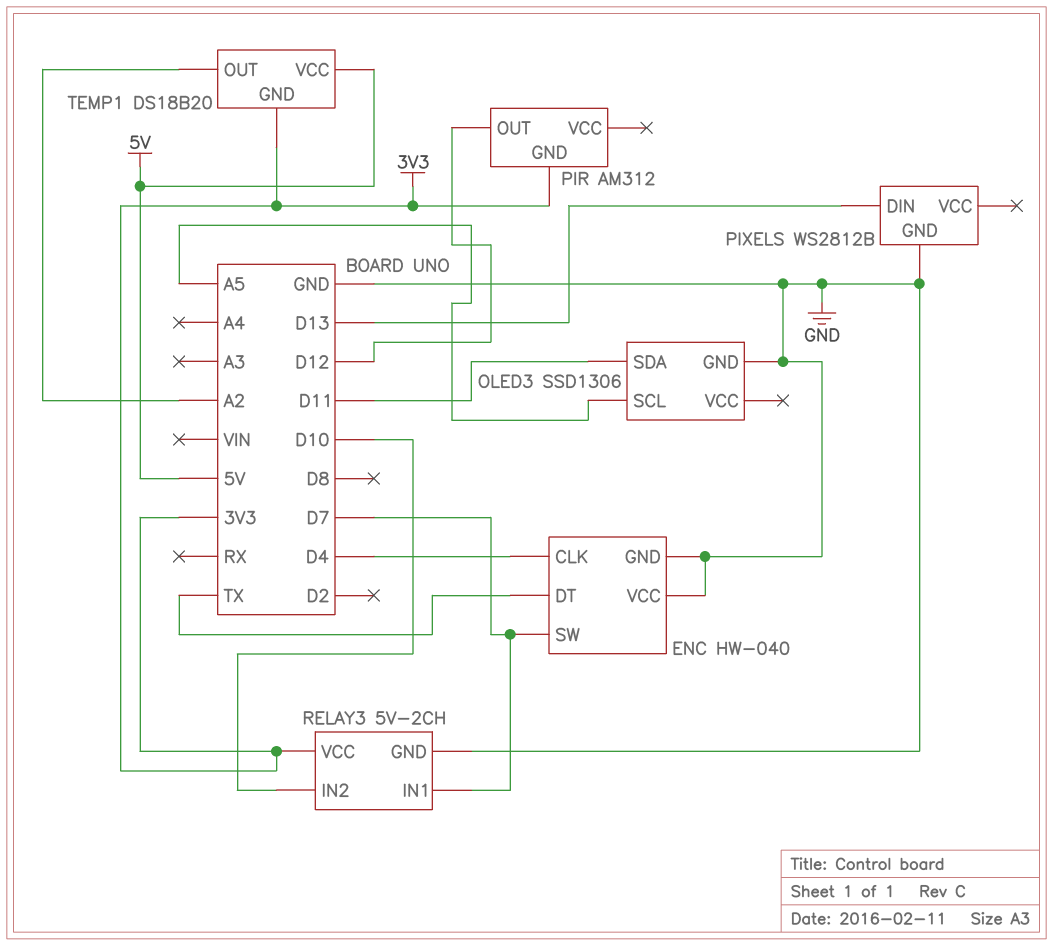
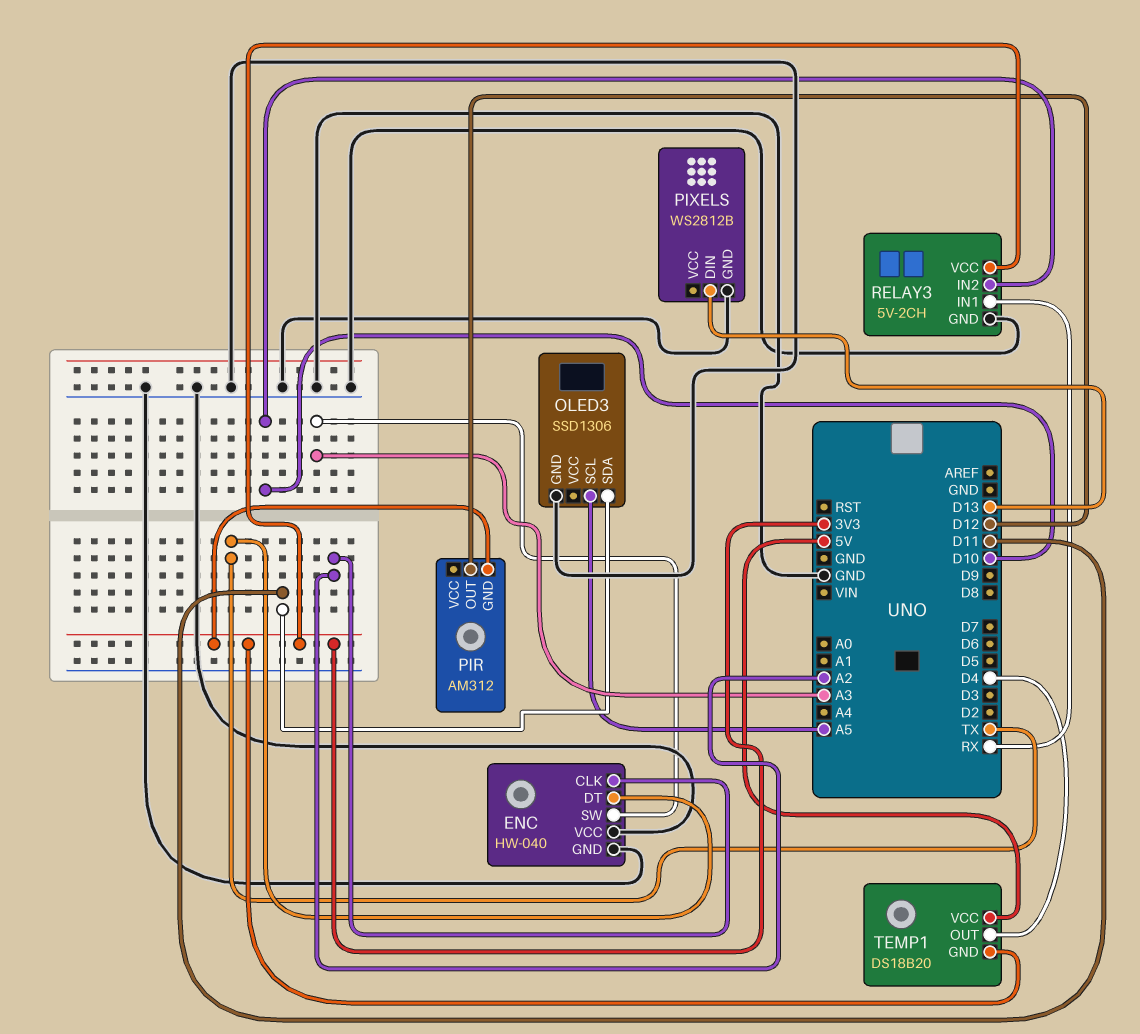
ENC pin CLK: D4 -> A2
ENC pin SW: D7 -> A3
RELAY3 pin IN1: D7 -> RX
TEMP1 pin OUT: A2 -> D4

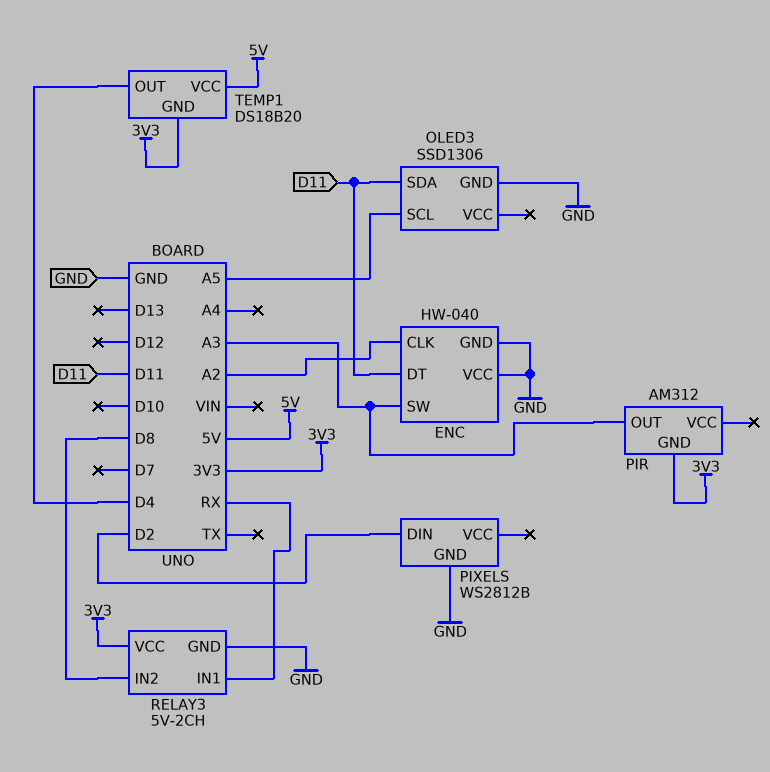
ENC pin DT: TX -> D11
PIR pin OUT: D12 -> A3
PIXELS pin DIN: D13 -> D2
RELAY3 pin IN2: D10 -> D8

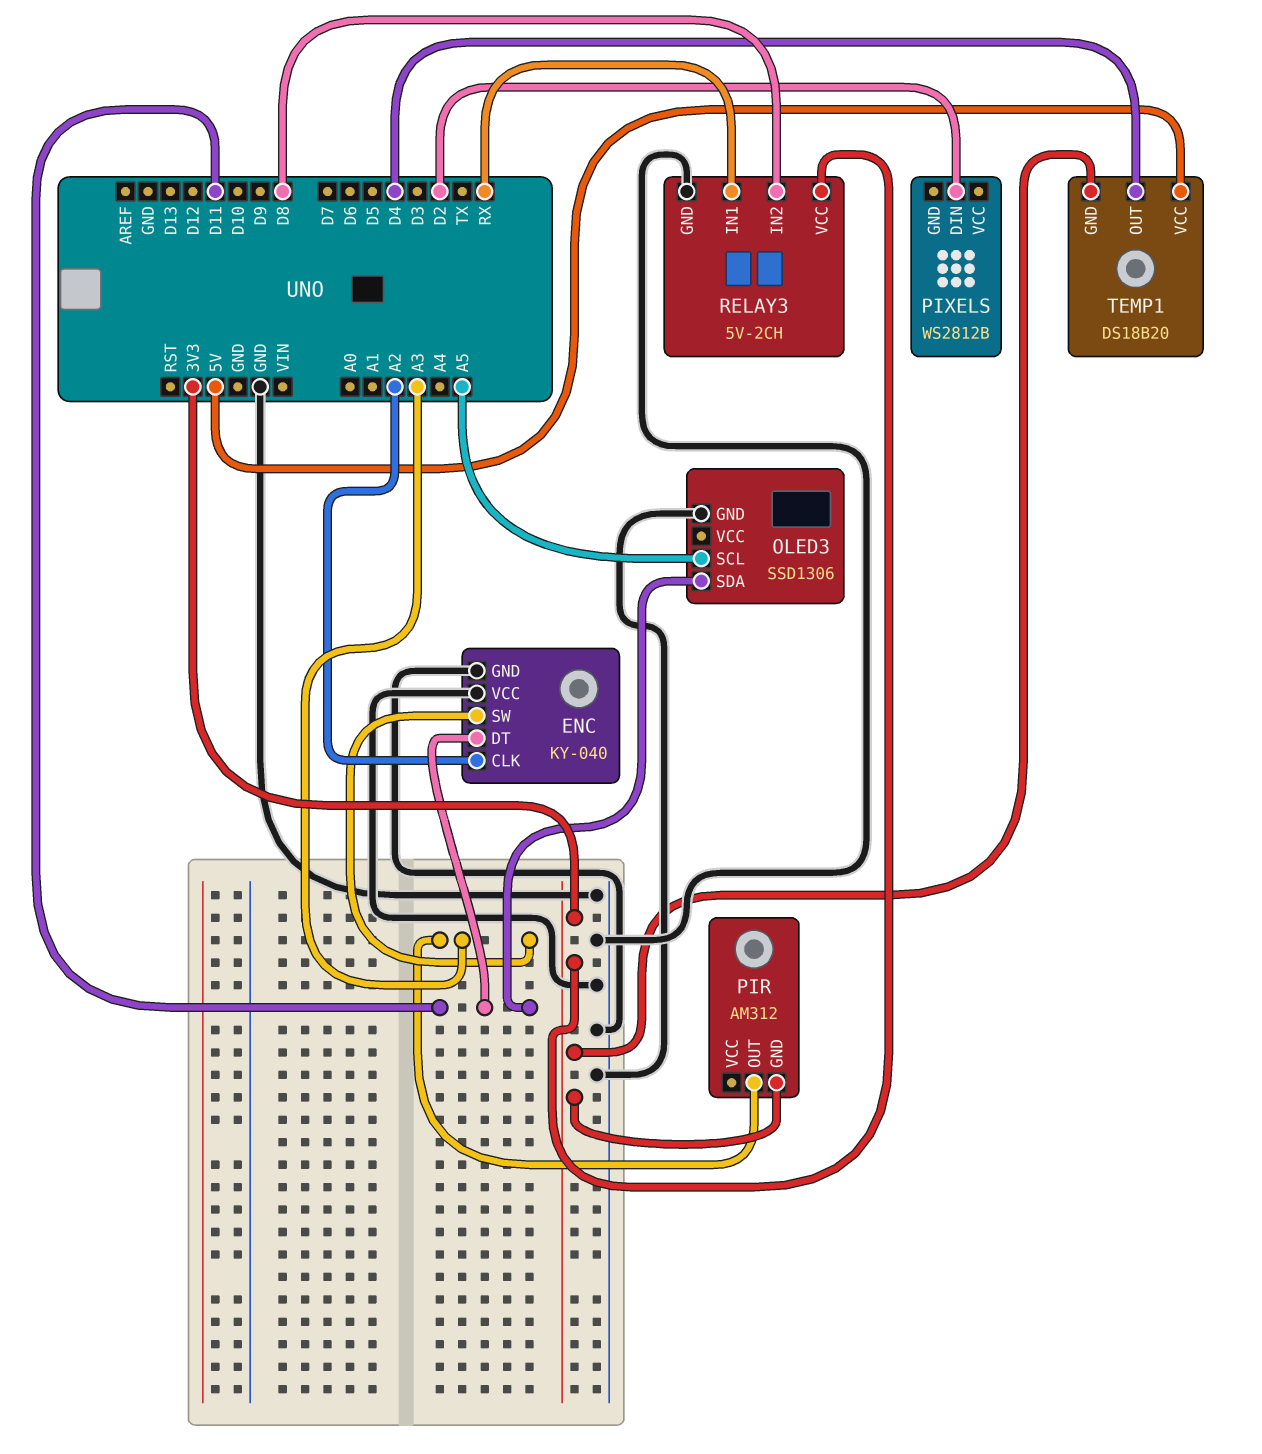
ENC: HW-040 -> KY-040
PIXELS pin GND: GND -> none

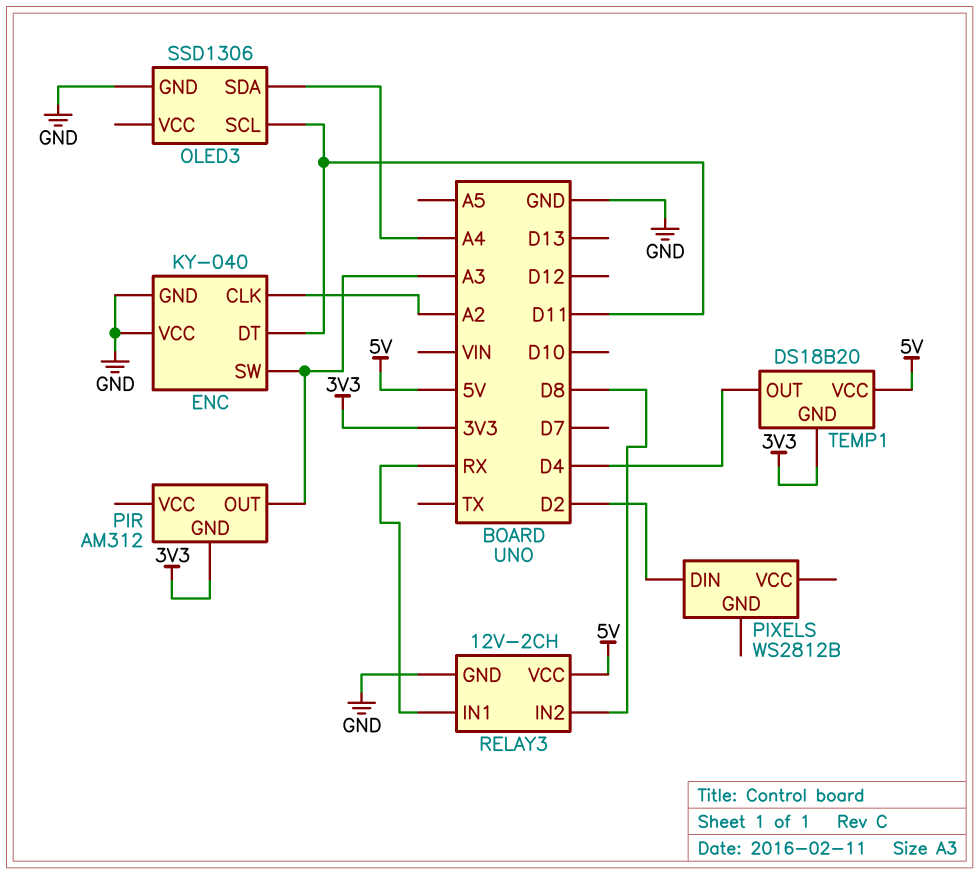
OLED3 pin SCL: A5 -> D11
OLED3 pin SDA: D11 -> A4
RELAY3: 5V-2CH -> 12V-2CH
RELAY3 pin VCC: 3V3 -> 5V

